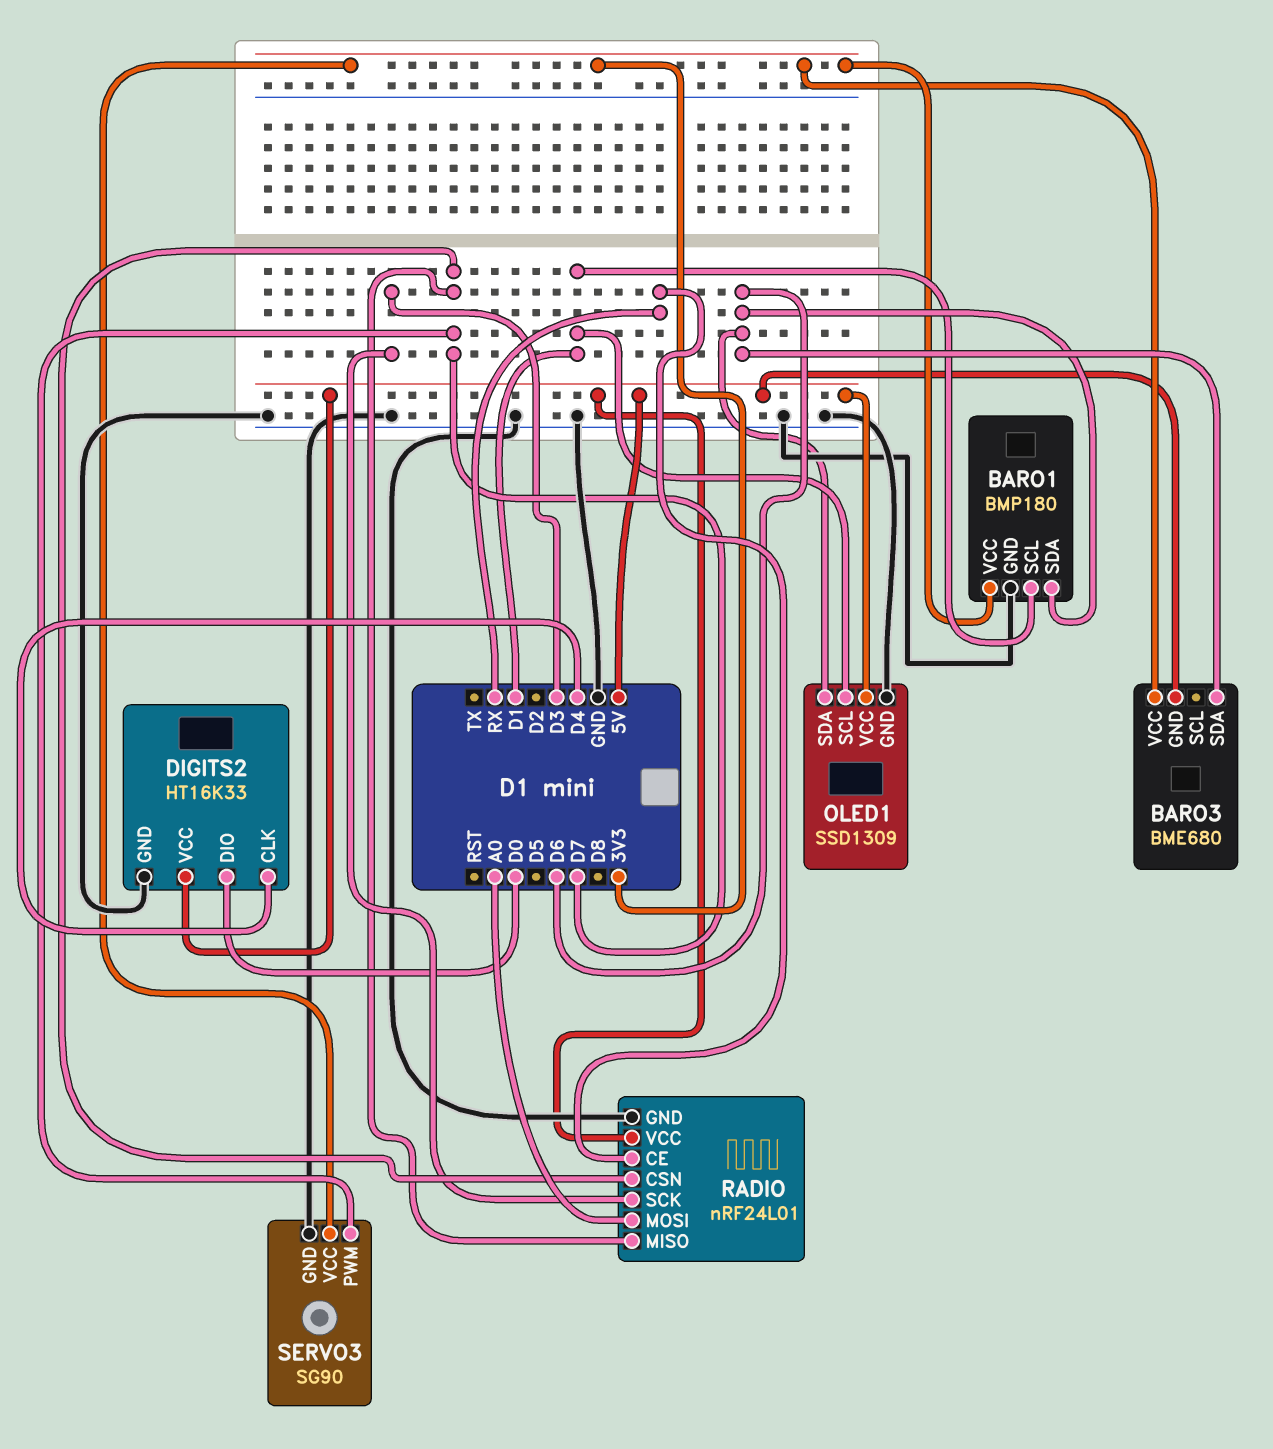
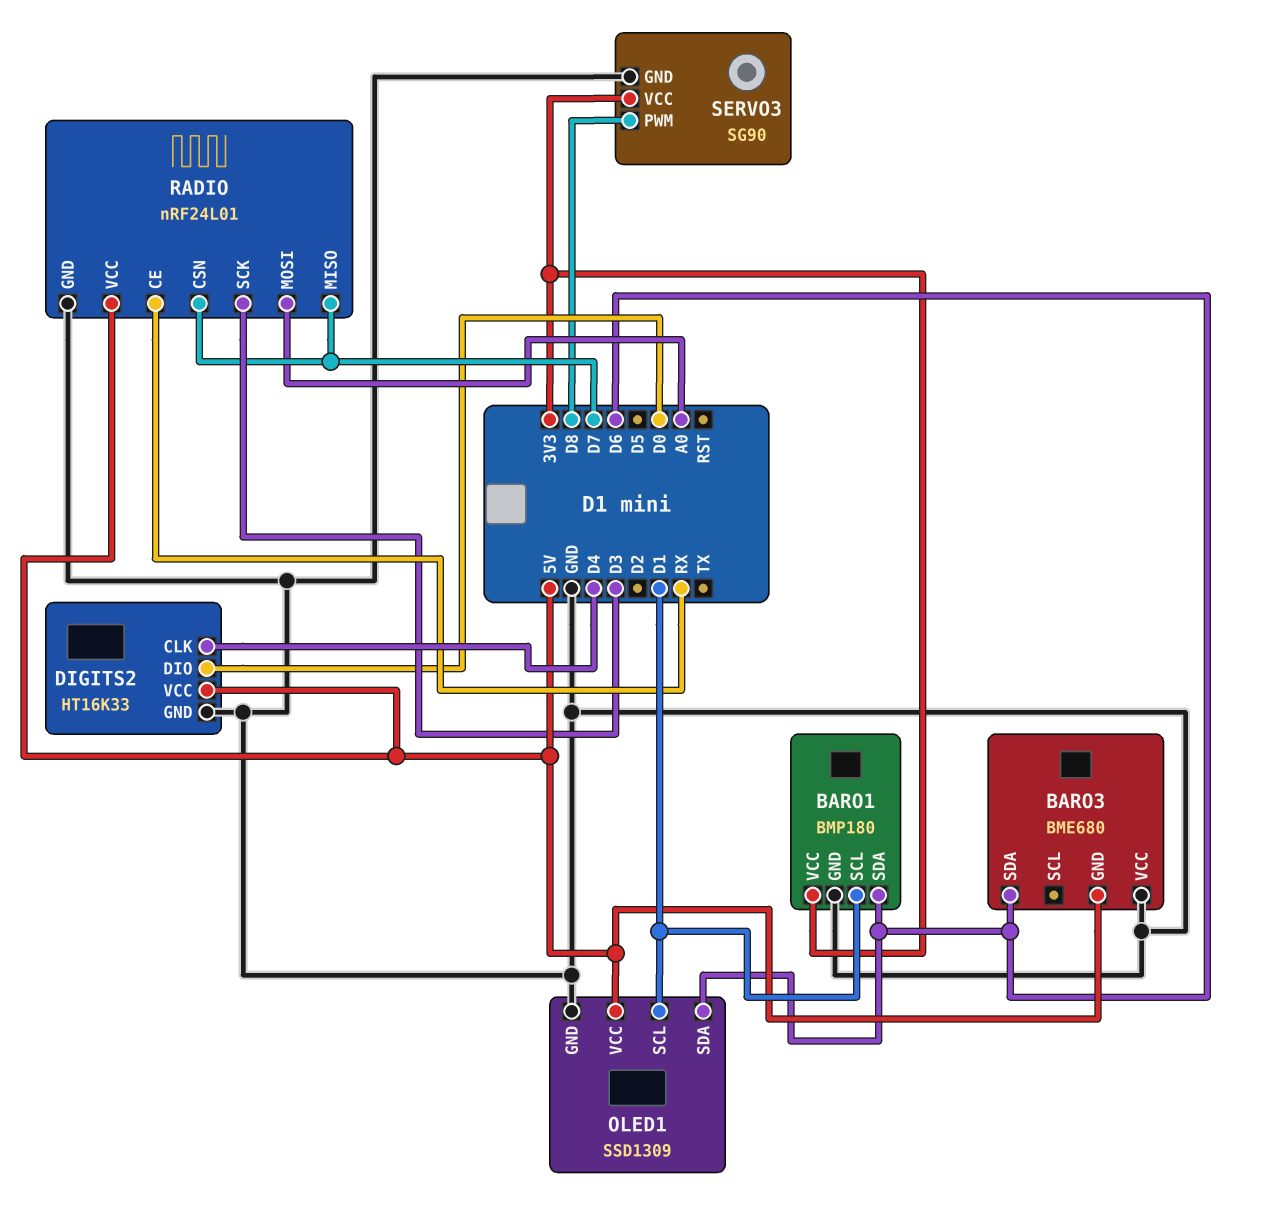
BARO3 pin VCC: 3V3 -> GND
SERVO3 pin PWM: D7 -> D8

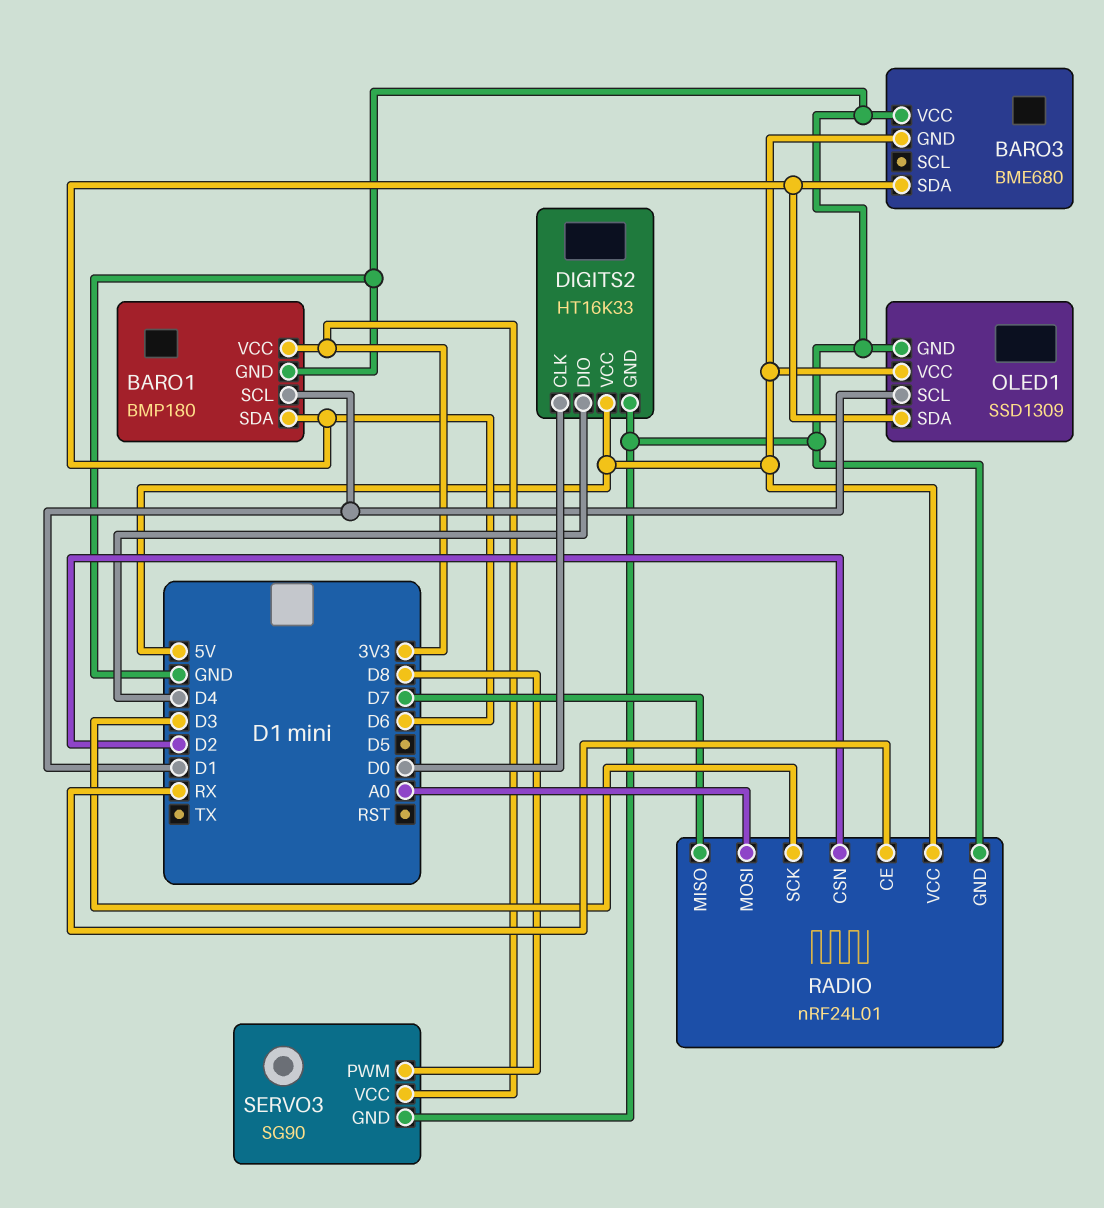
DIGITS2 pin CLK: D4 -> D0
DIGITS2 pin DIO: D0 -> D4
RADIO pin CSN: D7 -> D2

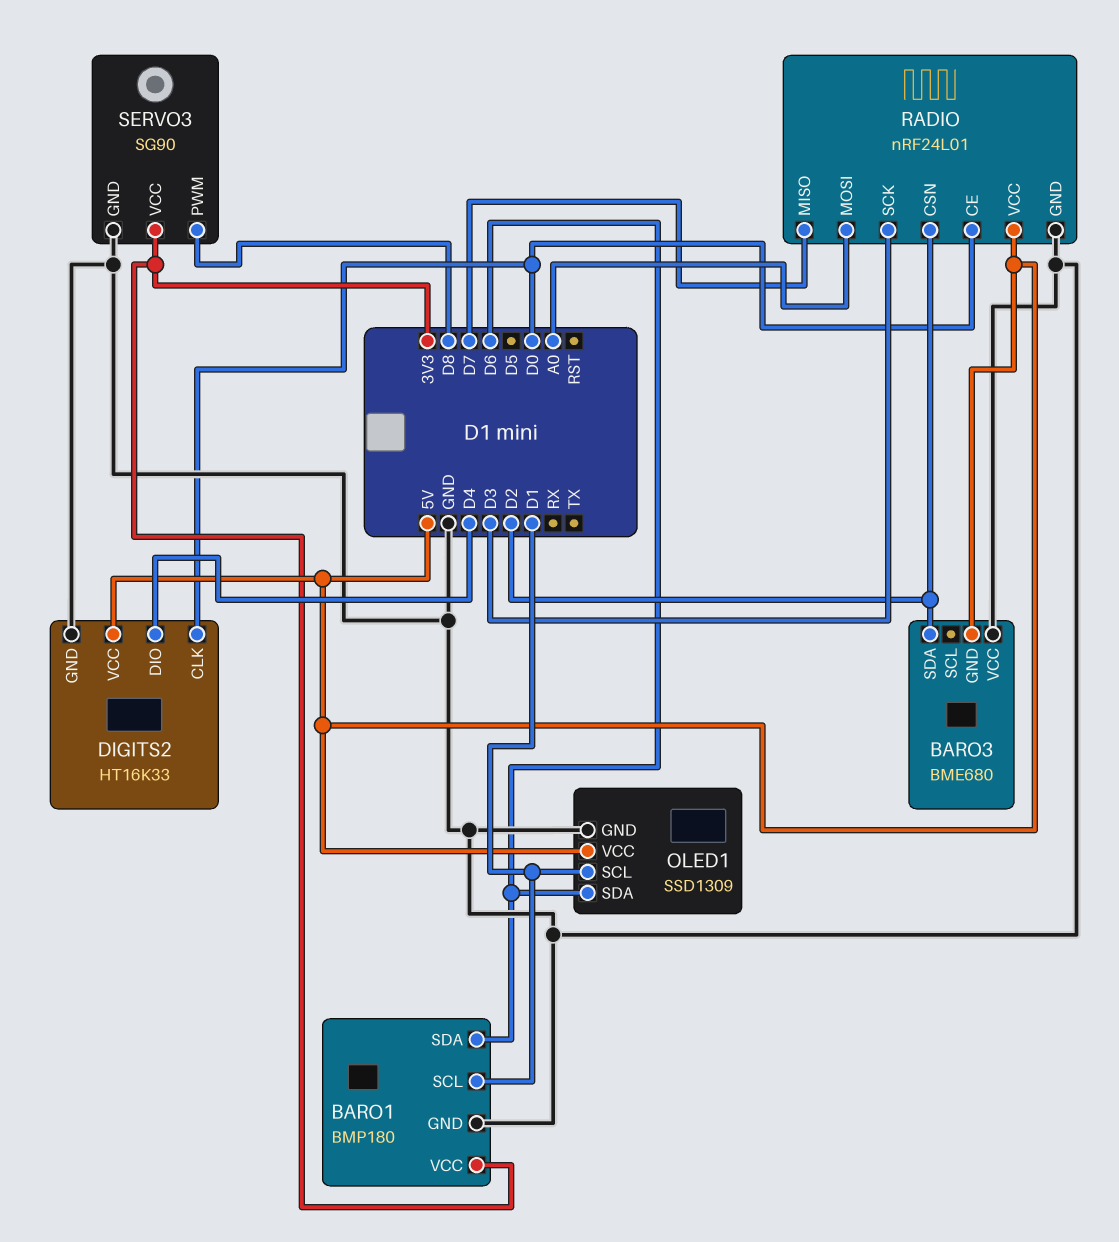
BARO3 pin SDA: D6 -> D2
RADIO pin CE: RX -> D0

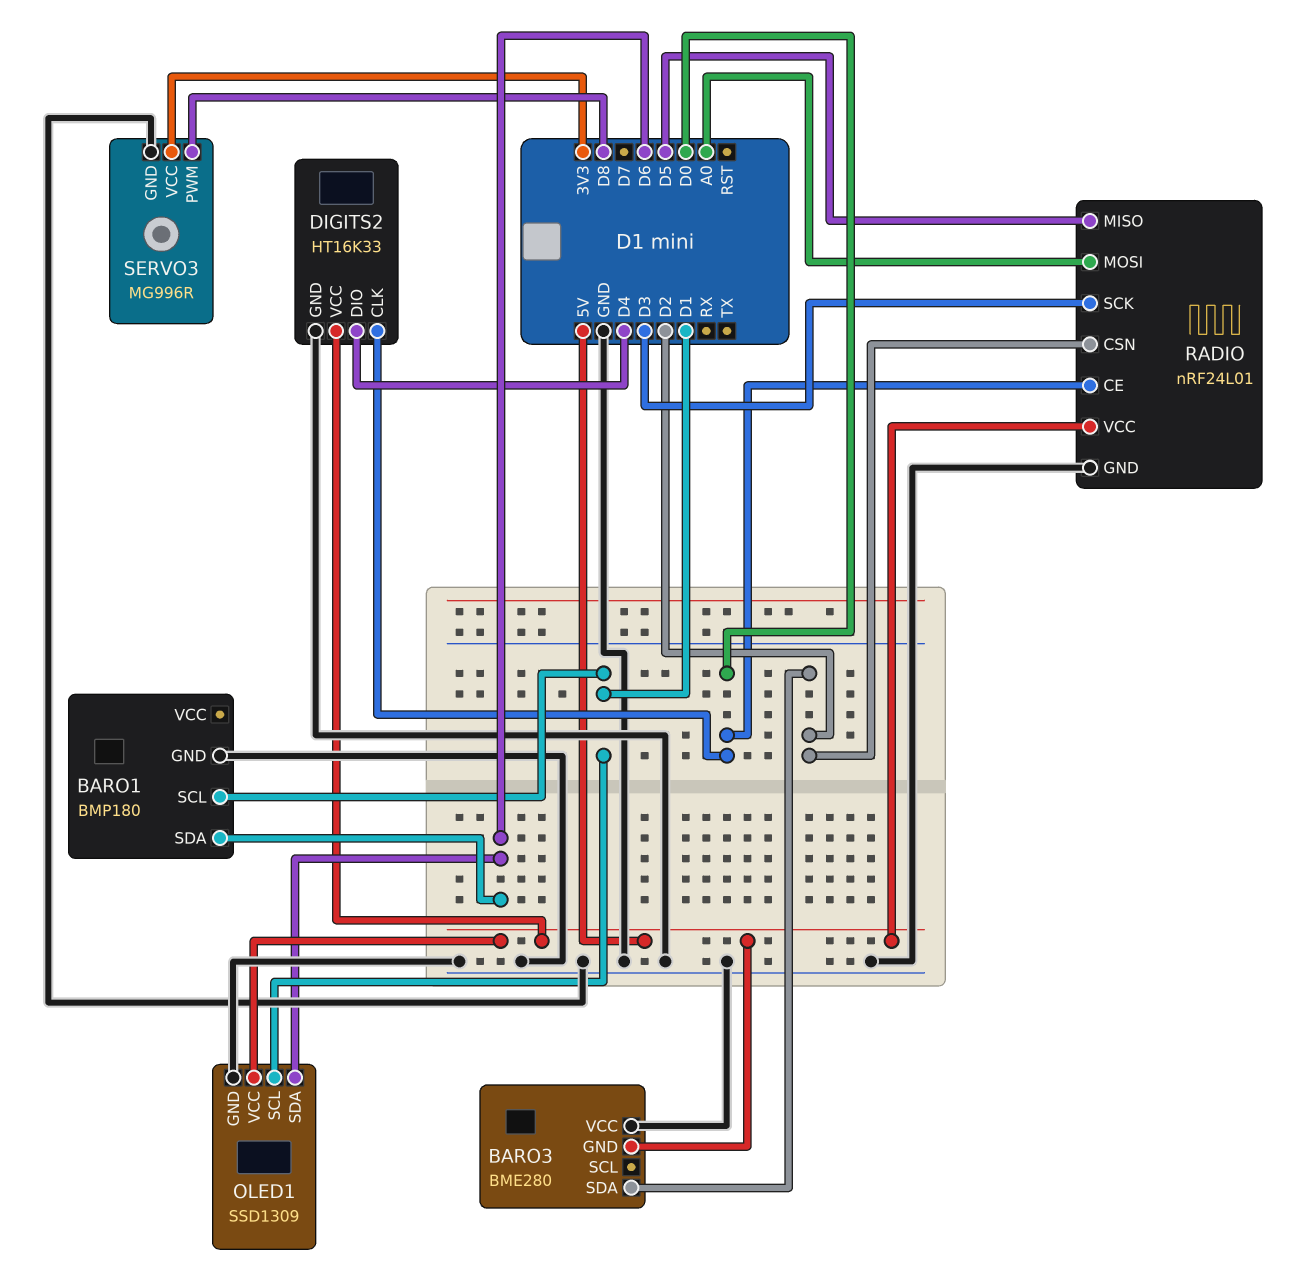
BARO1 pin VCC: 3V3 -> none
BARO3: BME680 -> BME280
RADIO pin MISO: D7 -> D5
SERVO3: SG90 -> MG996R

